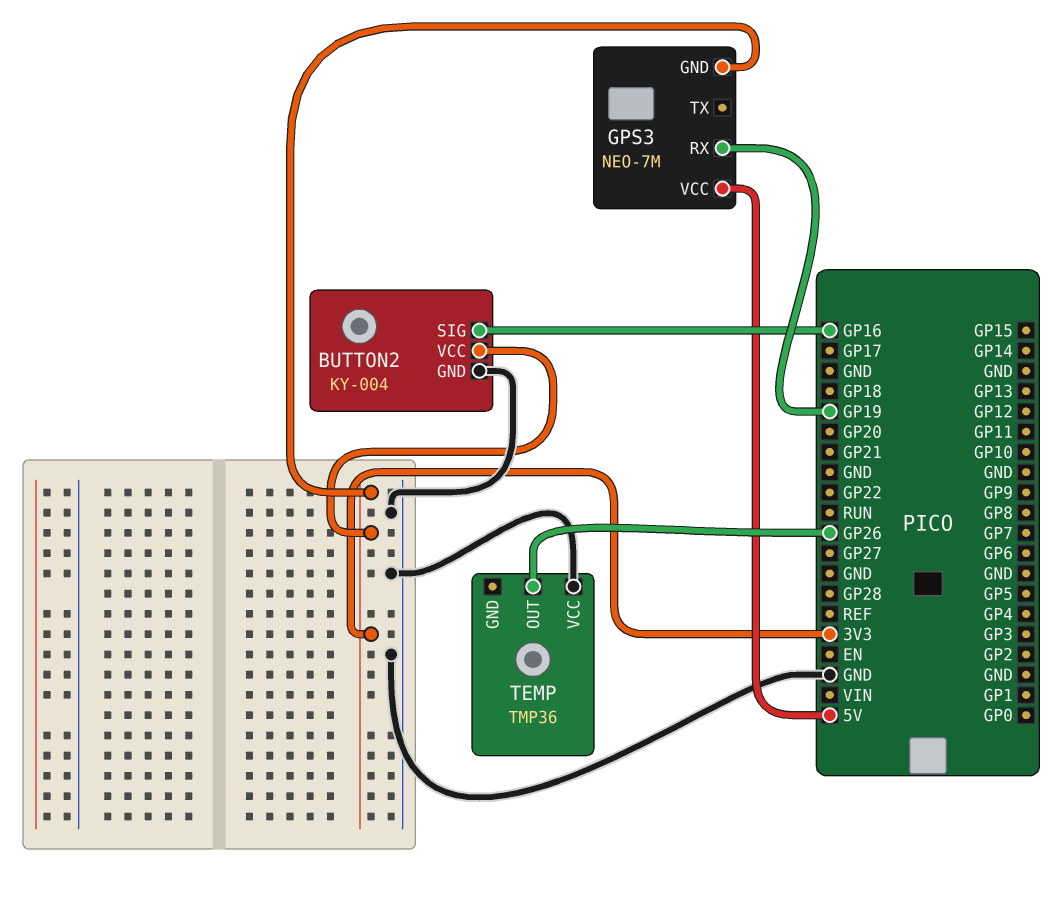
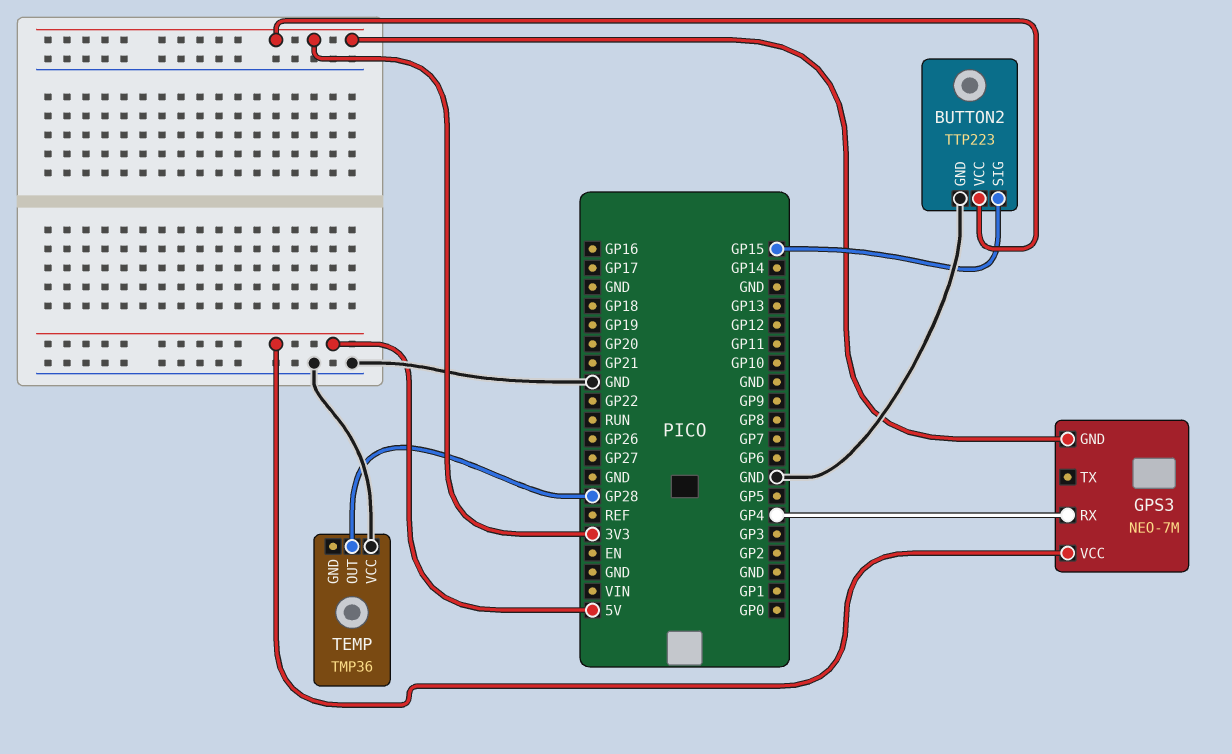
BUTTON2: KY-004 -> TTP223
BUTTON2 pin SIG: GP16 -> GP15
GPS3 pin RX: GP19 -> GP4
TEMP pin OUT: GP26 -> GP28

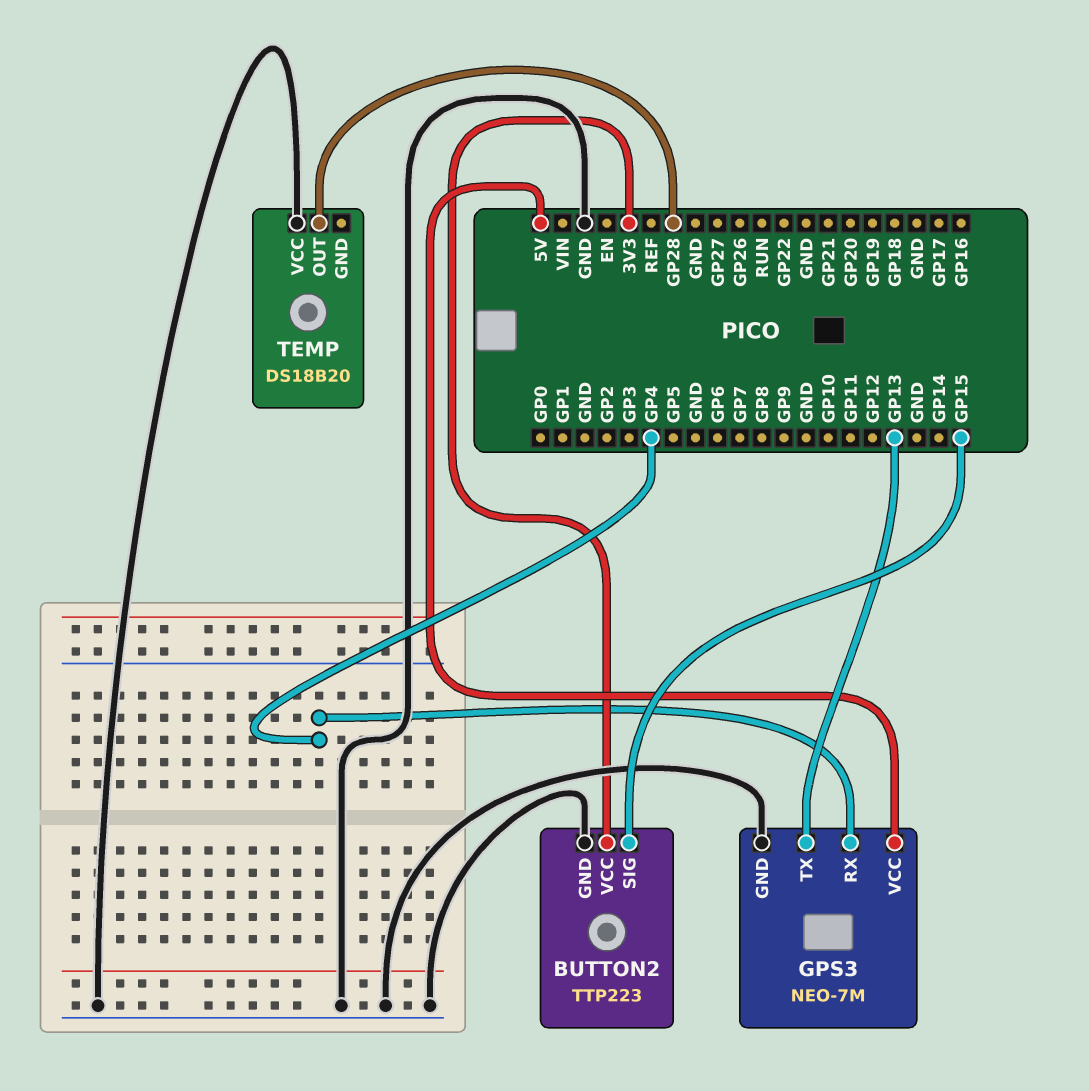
GPS3 pin GND: 3V3 -> GND
GPS3 pin TX: none -> GP13
TEMP: TMP36 -> DS18B20

